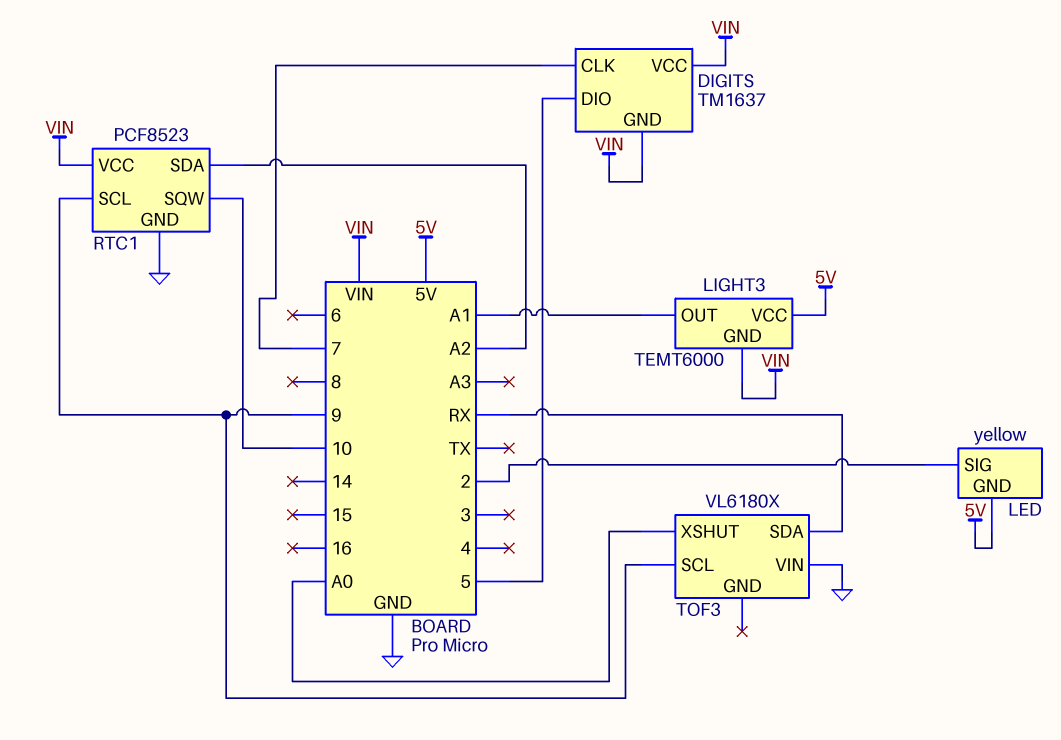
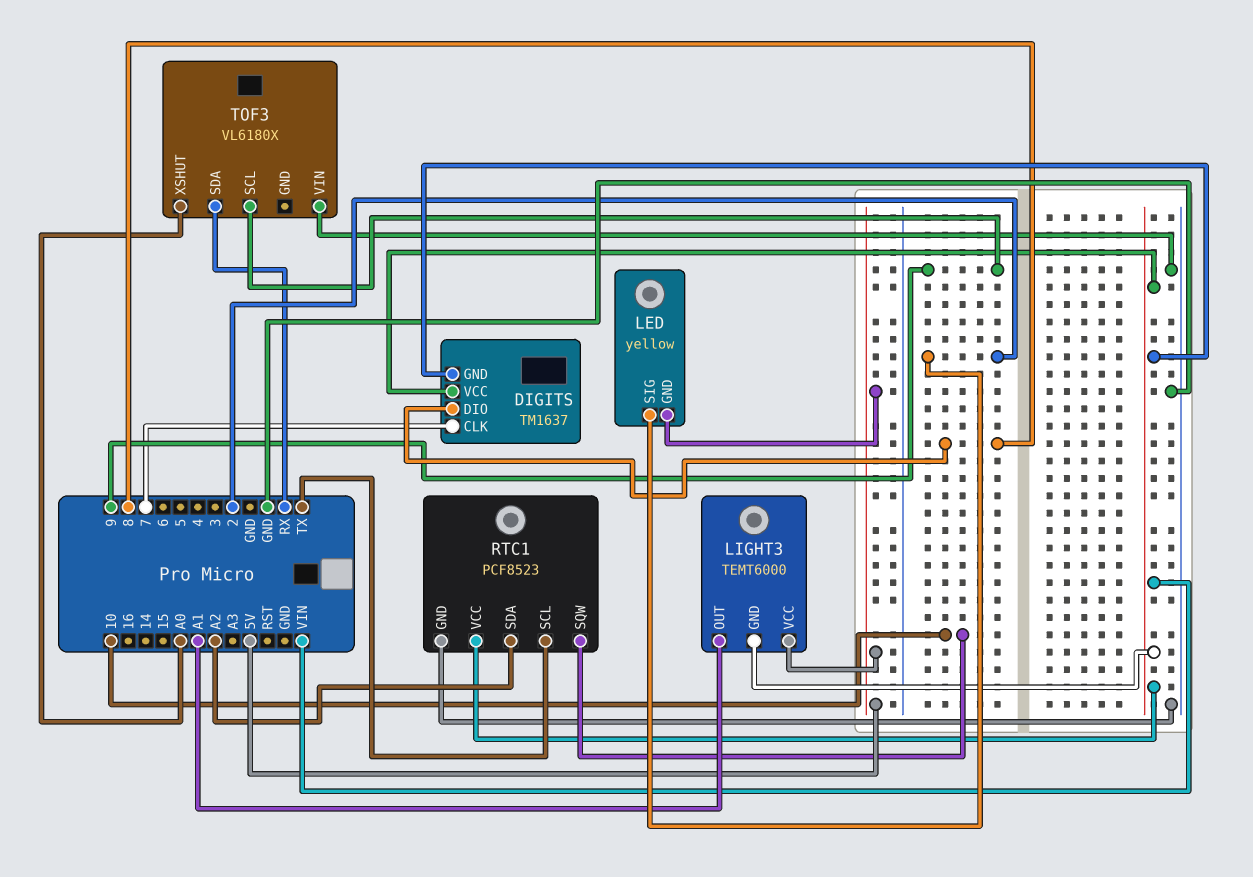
DIGITS pin DIO: 5 -> 8
RTC1 pin SCL: 9 -> TX

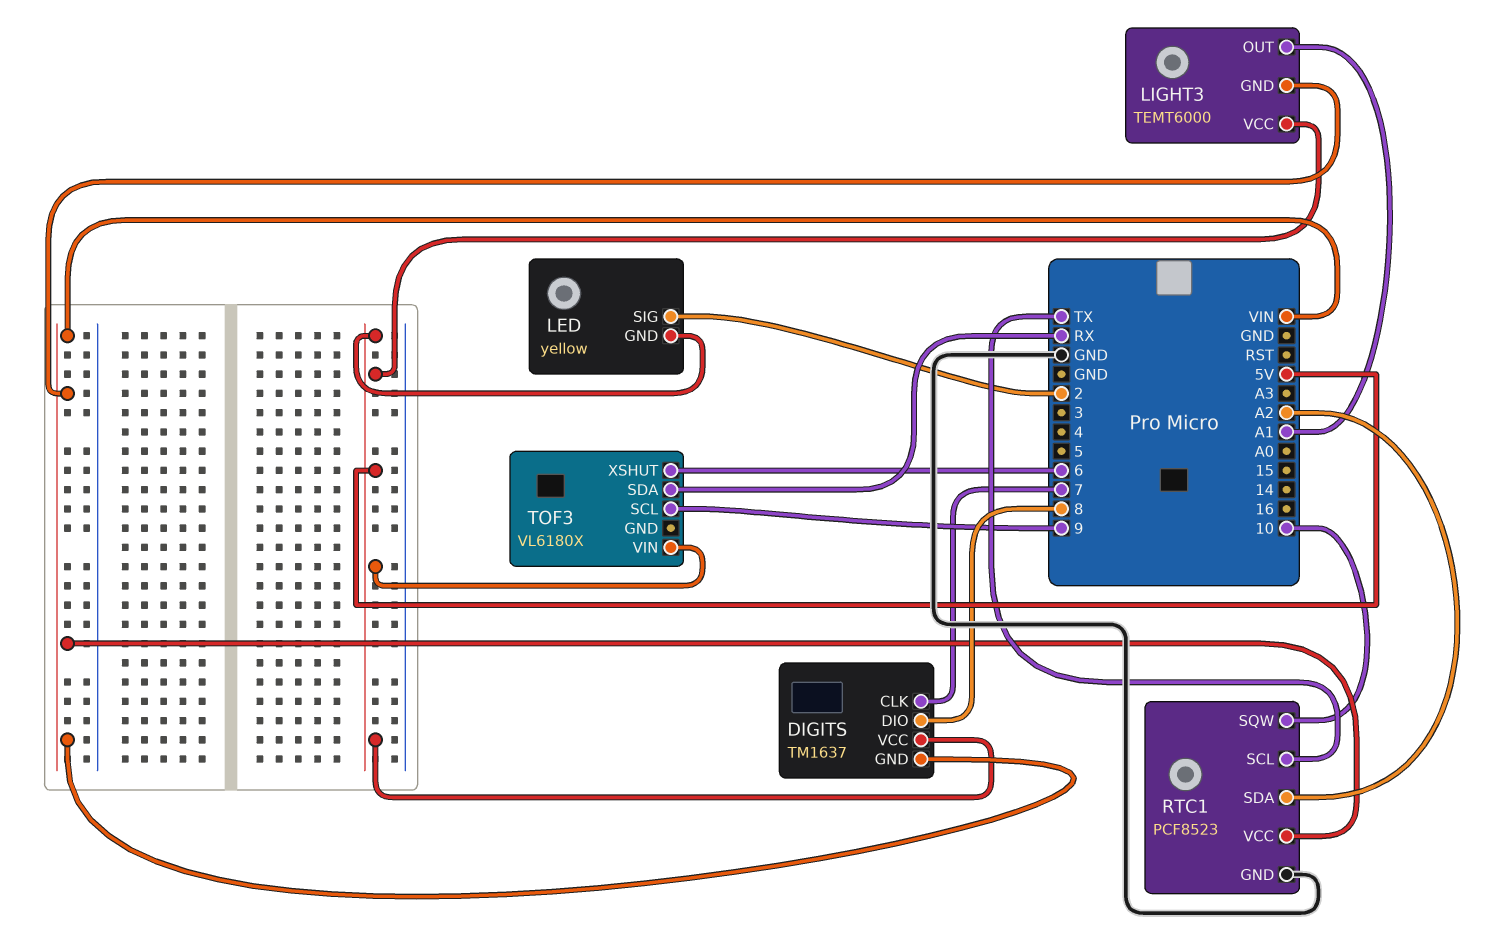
DIGITS pin VCC: VIN -> 5V
TOF3 pin VIN: GND -> 5V
TOF3 pin XSHUT: A0 -> 6

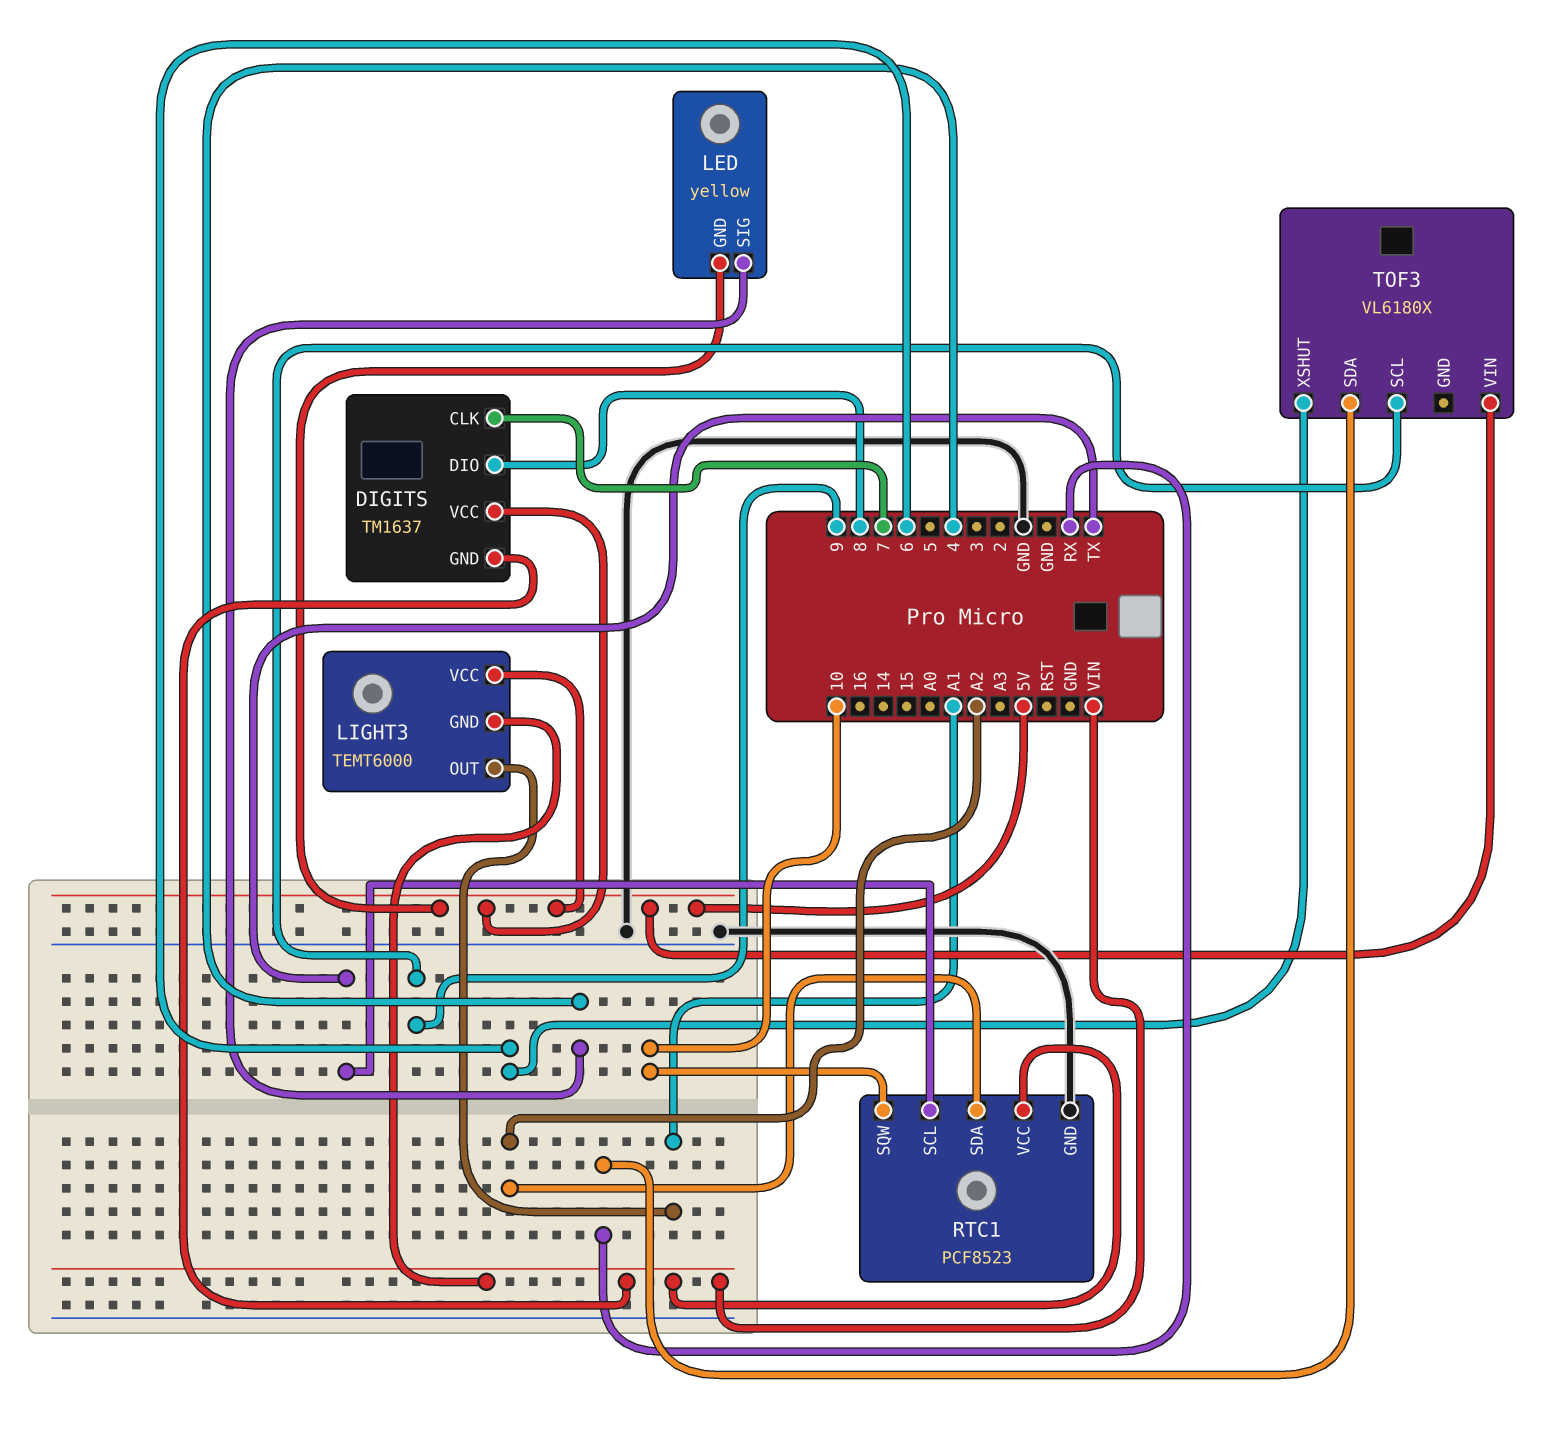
LED pin SIG: 2 -> 4

